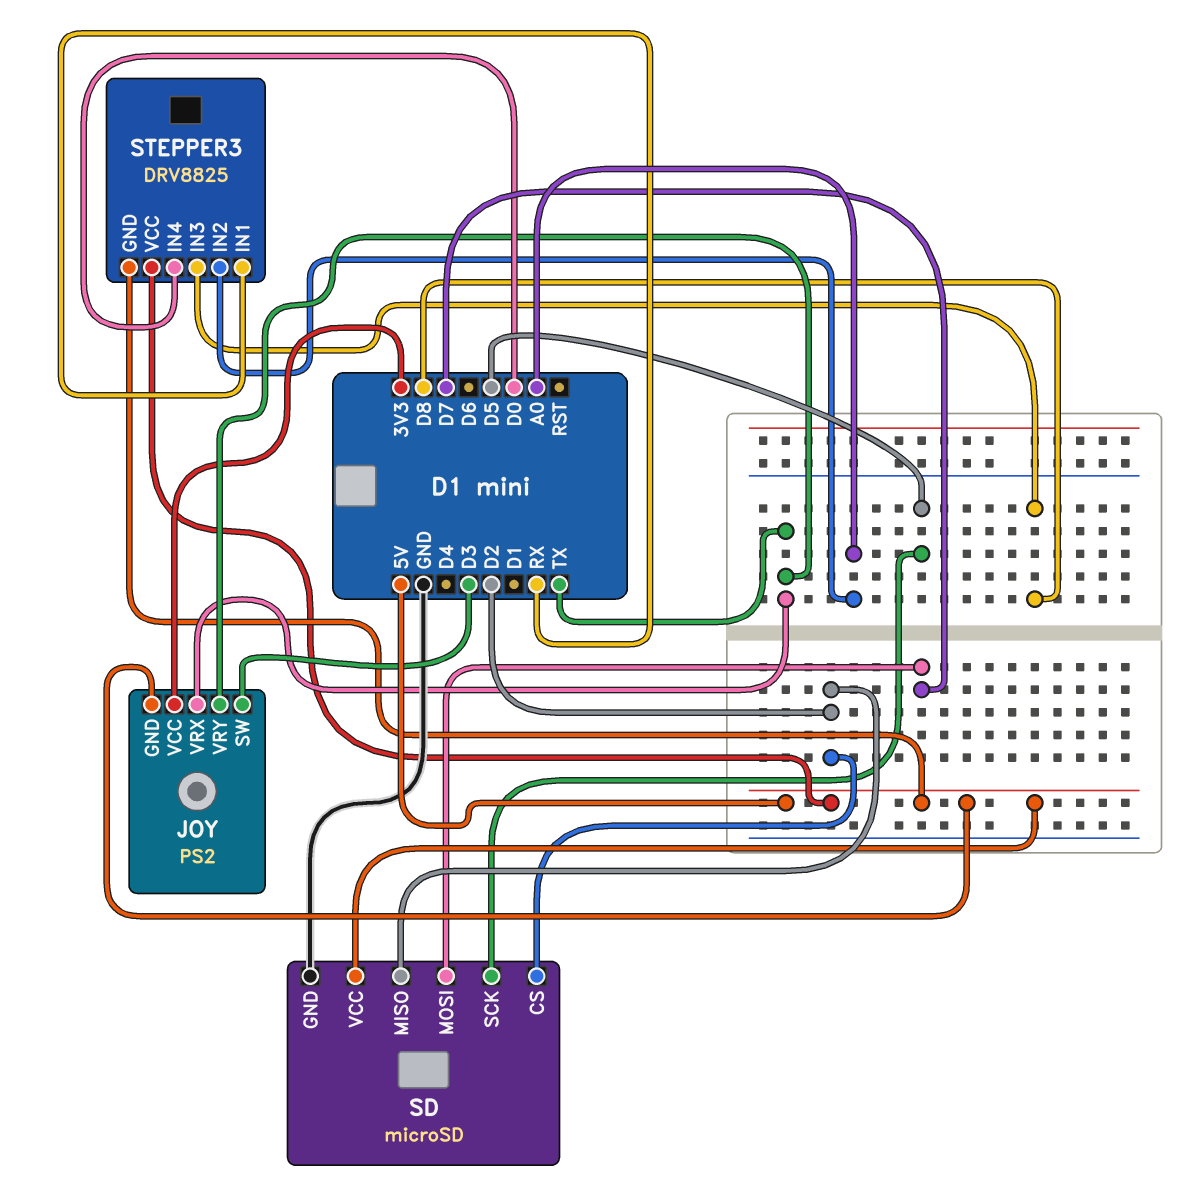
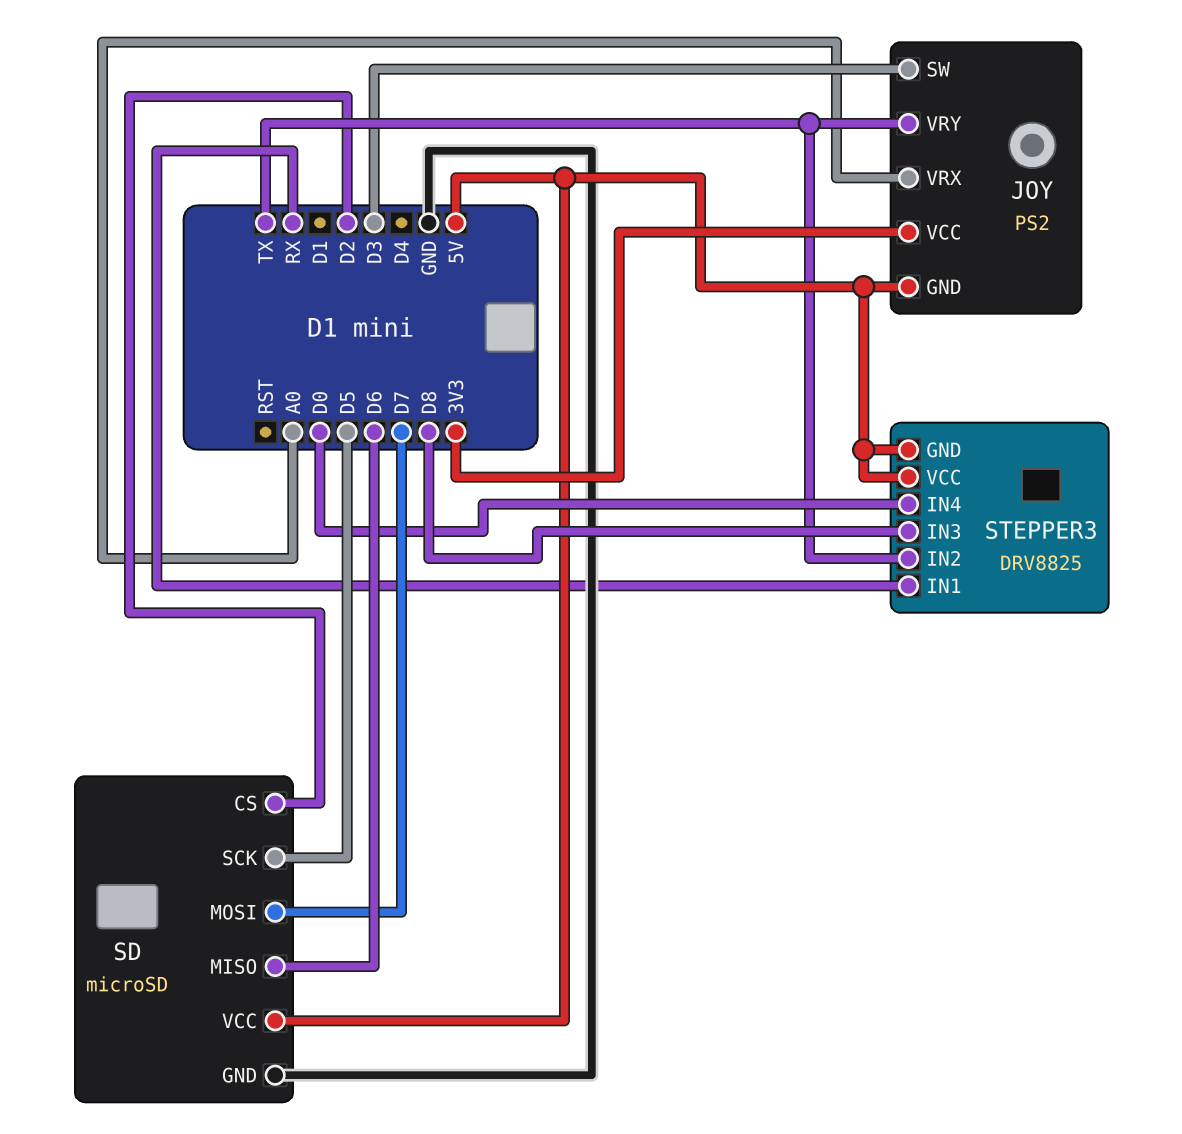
JOY pin VRX: TX -> A0
SD pin MISO: D2 -> D6
STEPPER3 pin IN2: A0 -> TX

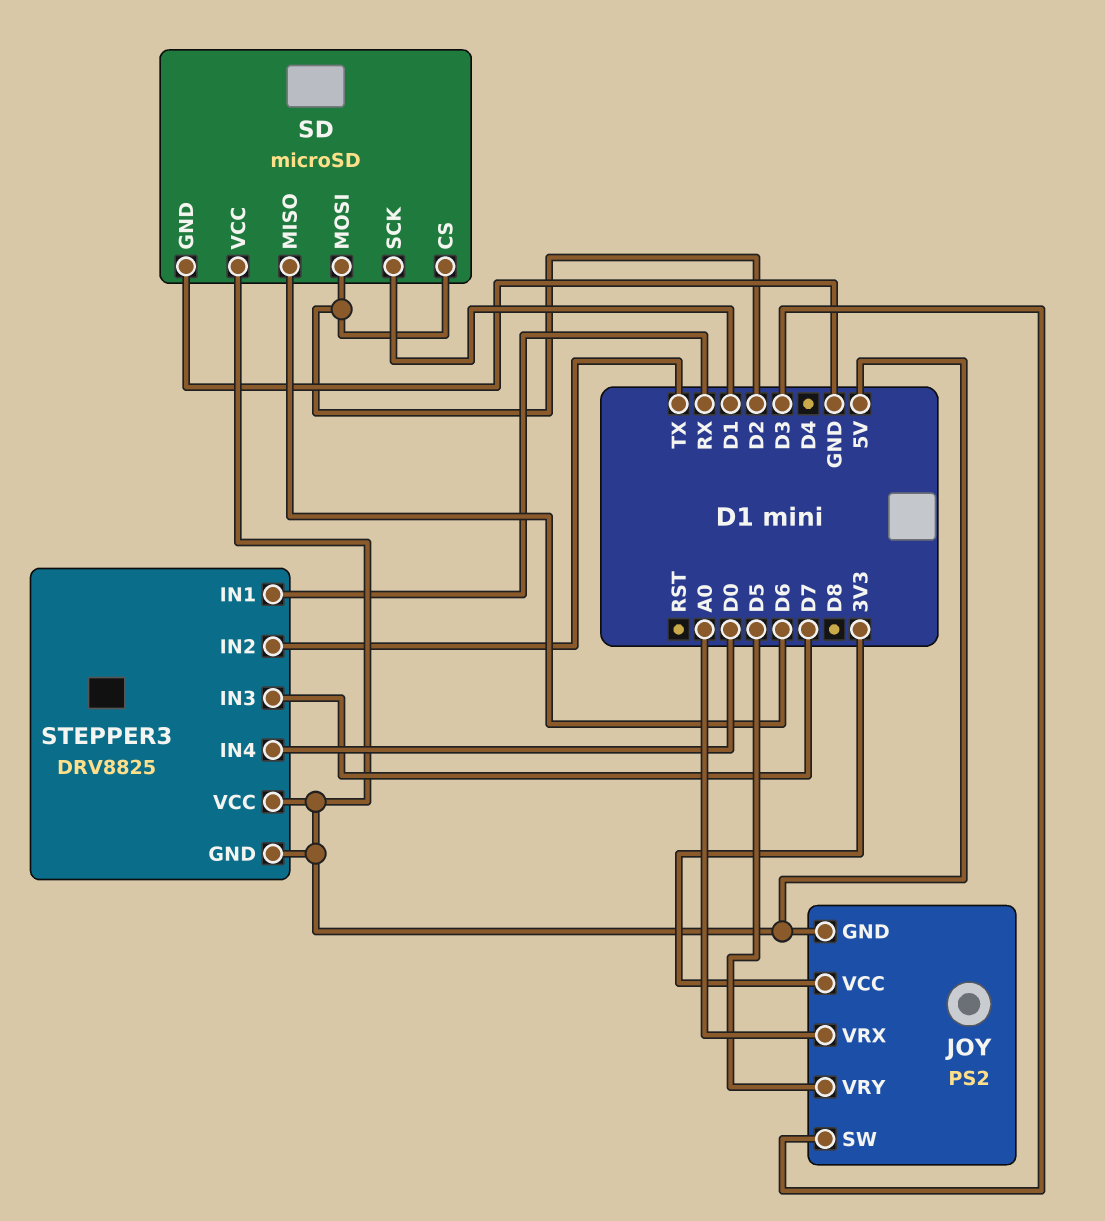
JOY pin VRY: TX -> D5
SD pin MOSI: D7 -> D2
SD pin SCK: D5 -> D1
STEPPER3 pin IN3: D8 -> D7

